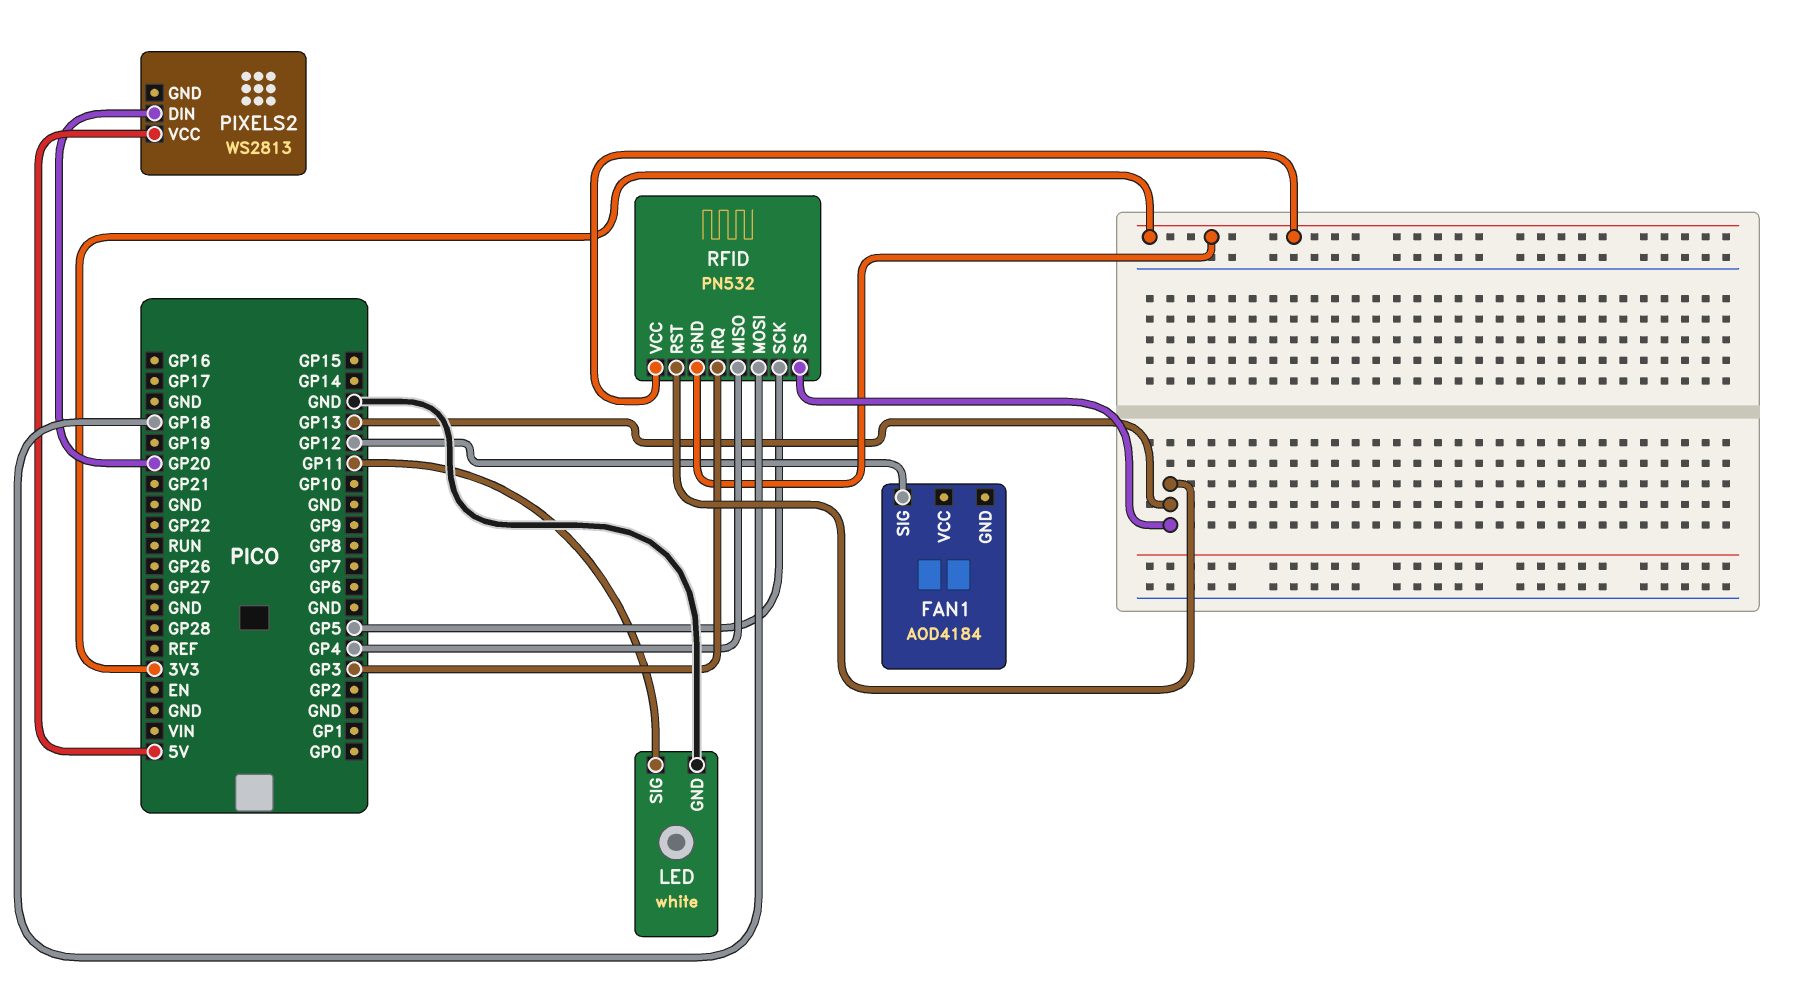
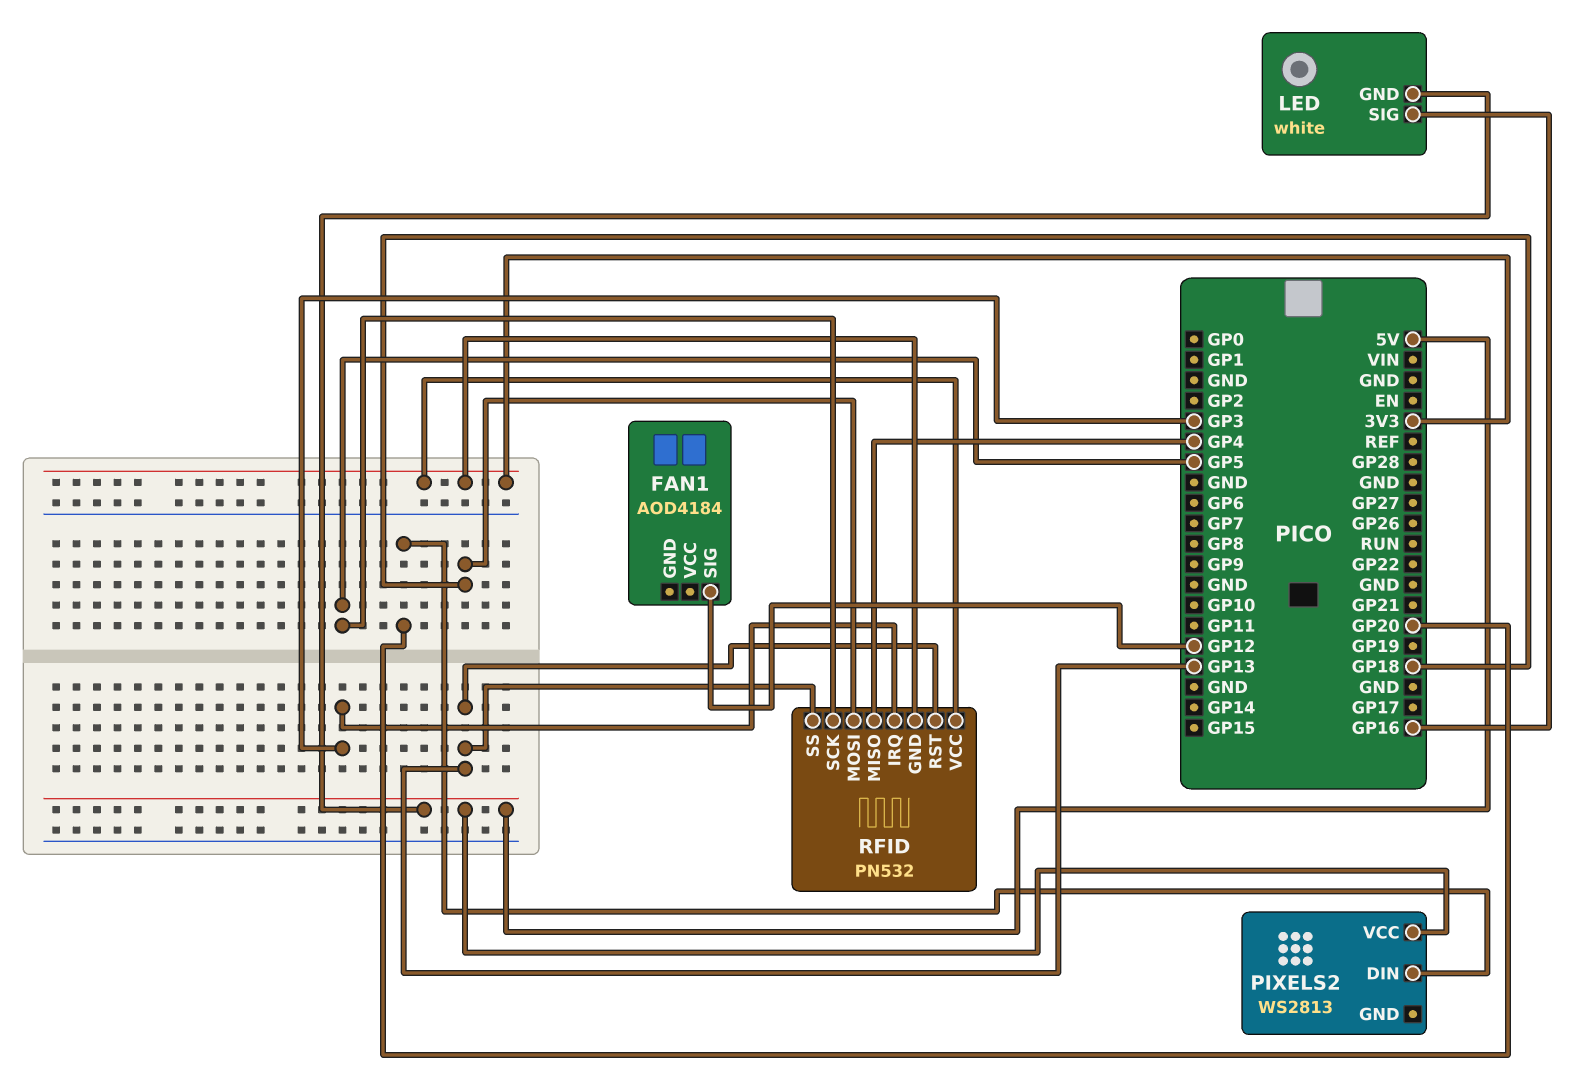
LED pin GND: GND -> 5V
LED pin SIG: GP11 -> GP16

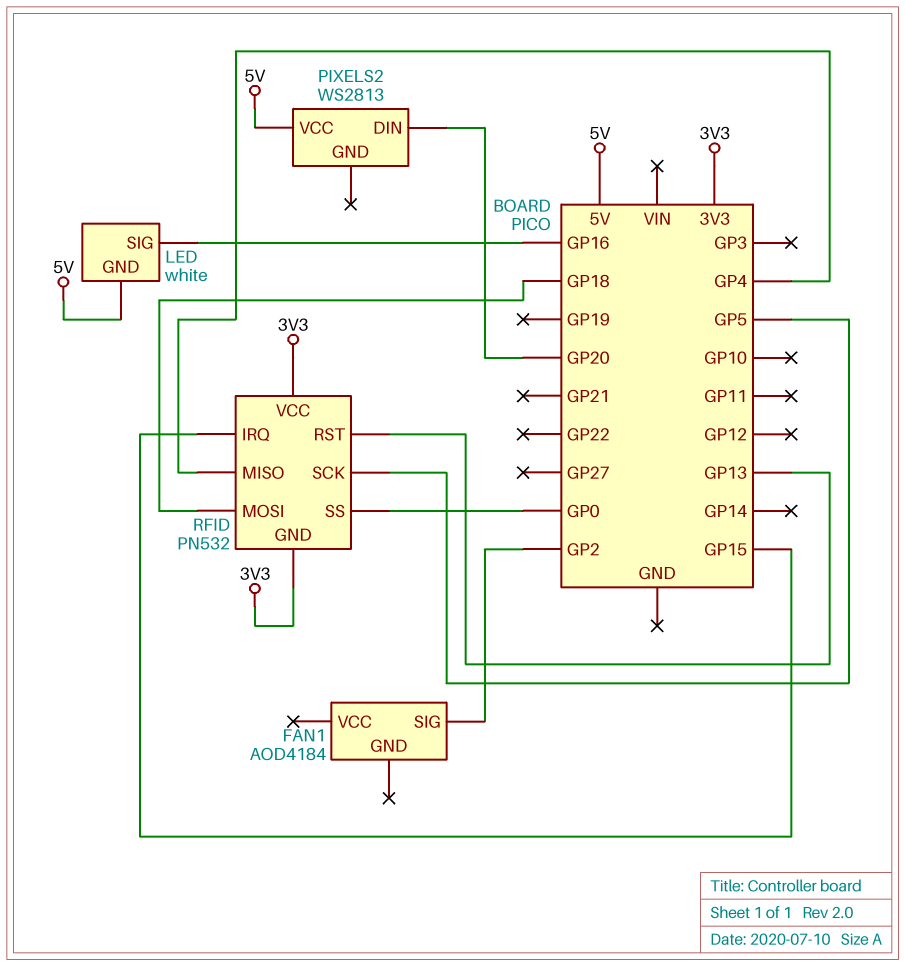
FAN1 pin SIG: GP12 -> GP2
RFID pin IRQ: GP3 -> GP15
RFID pin SS: GP13 -> GP0

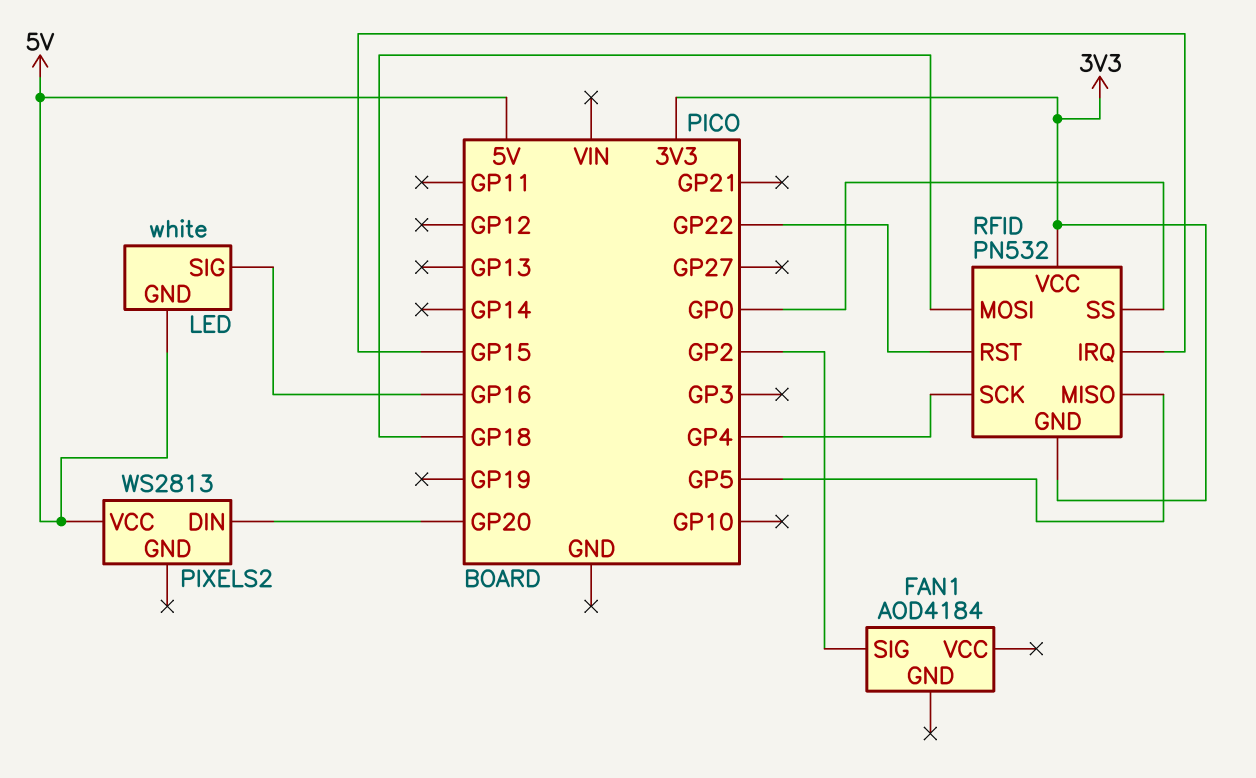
RFID pin MISO: GP4 -> GP5
RFID pin RST: GP13 -> GP22
RFID pin SCK: GP5 -> GP4

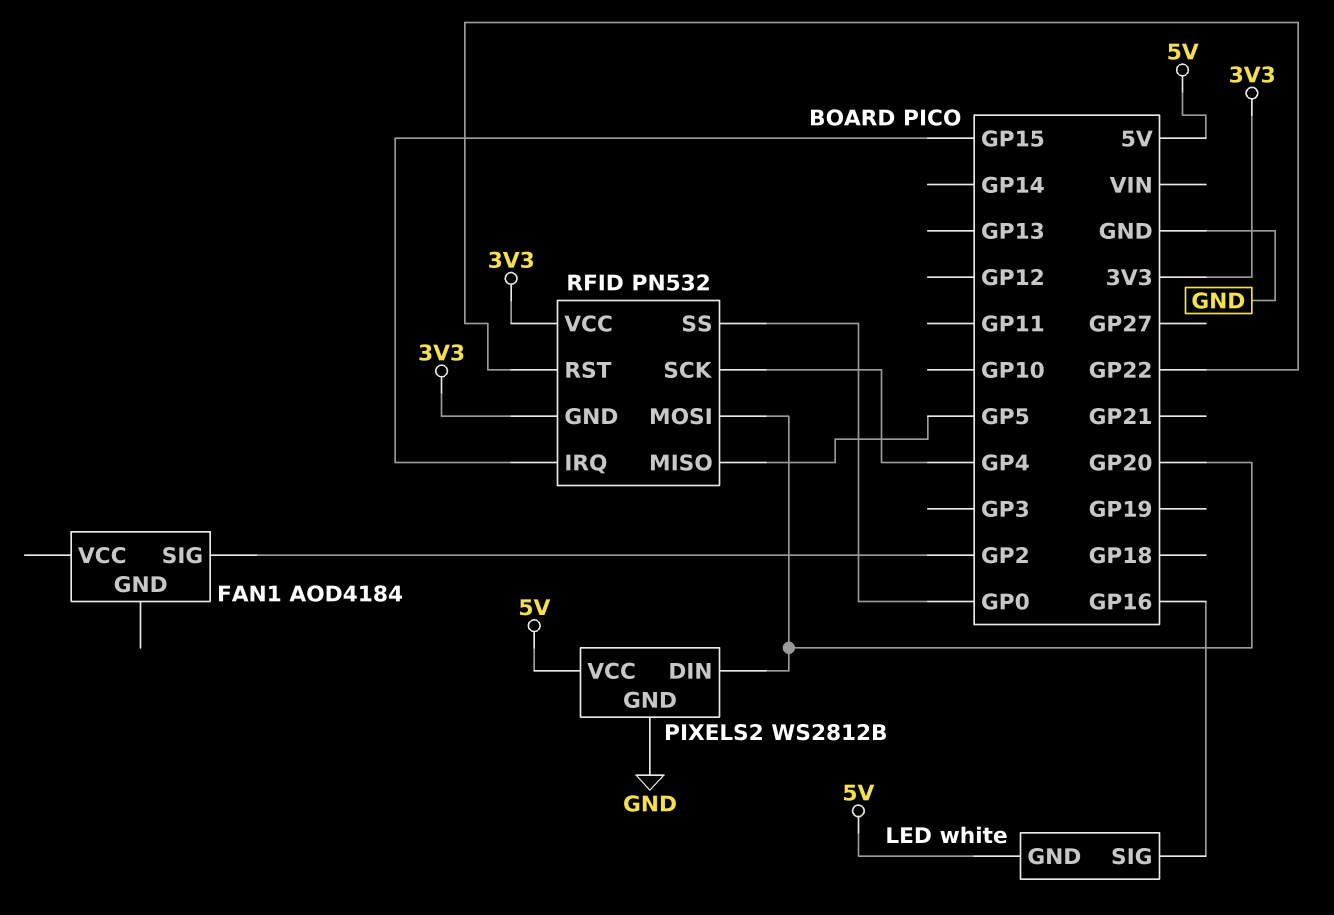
PIXELS2: WS2813 -> WS2812B
PIXELS2 pin GND: none -> GND
RFID pin MOSI: GP18 -> GP20

